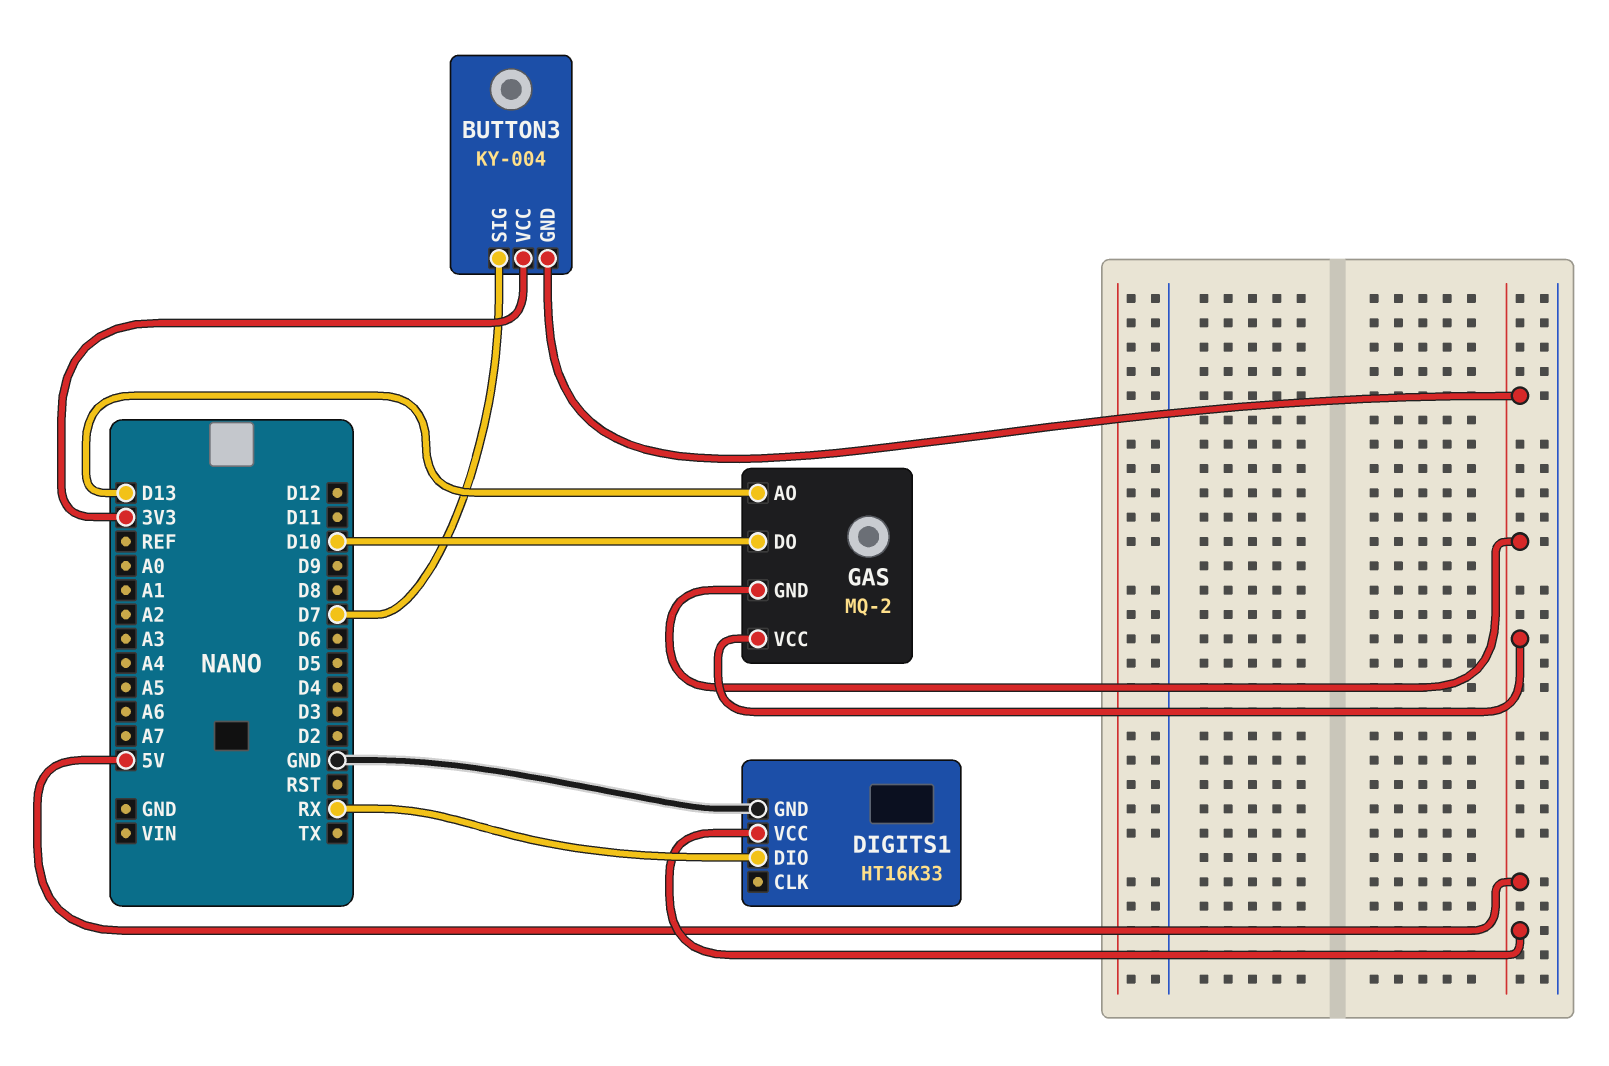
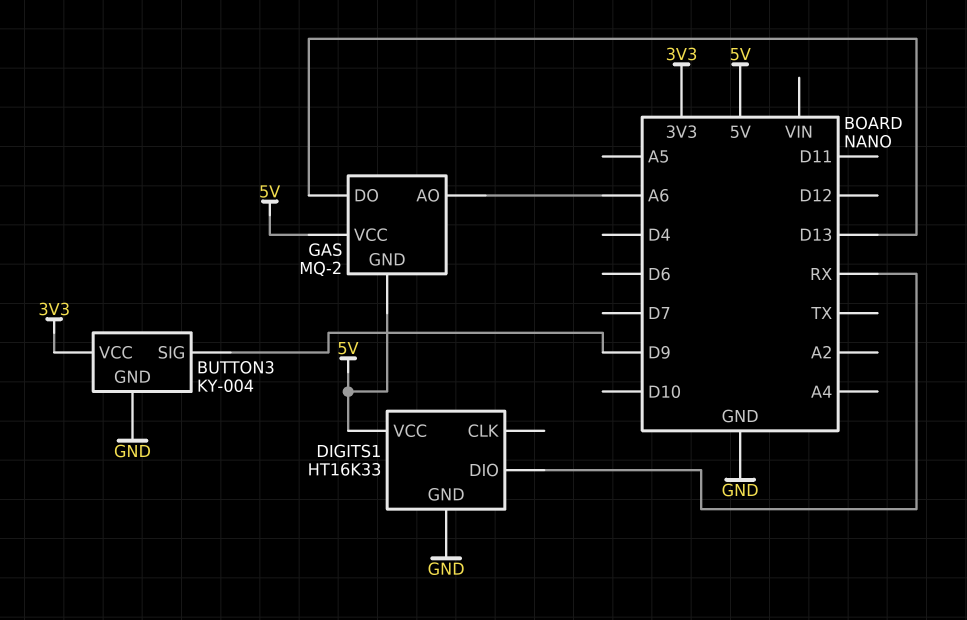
BUTTON3 pin GND: 5V -> GND
BUTTON3 pin SIG: D7 -> D9
GAS pin AO: D13 -> A6
GAS pin DO: D10 -> D13

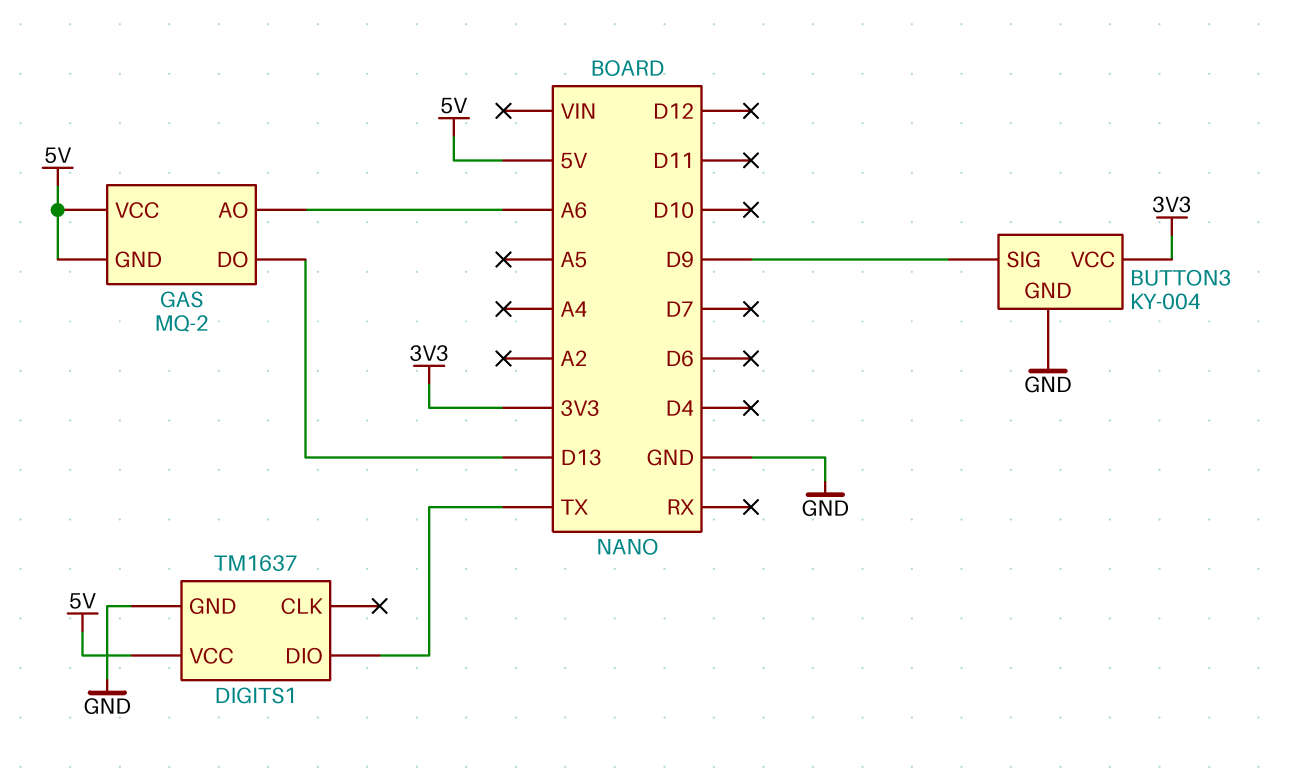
DIGITS1: HT16K33 -> TM1637
DIGITS1 pin DIO: RX -> TX

